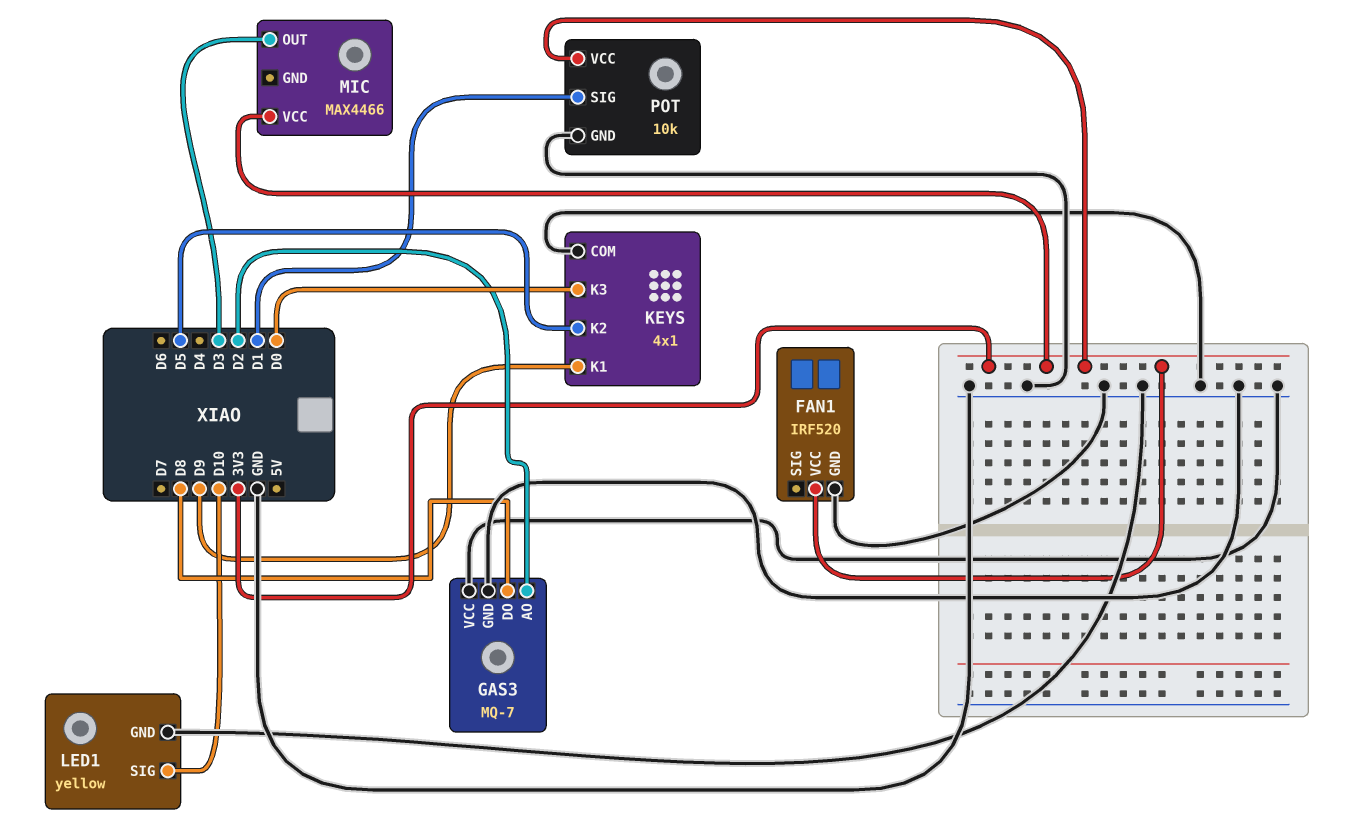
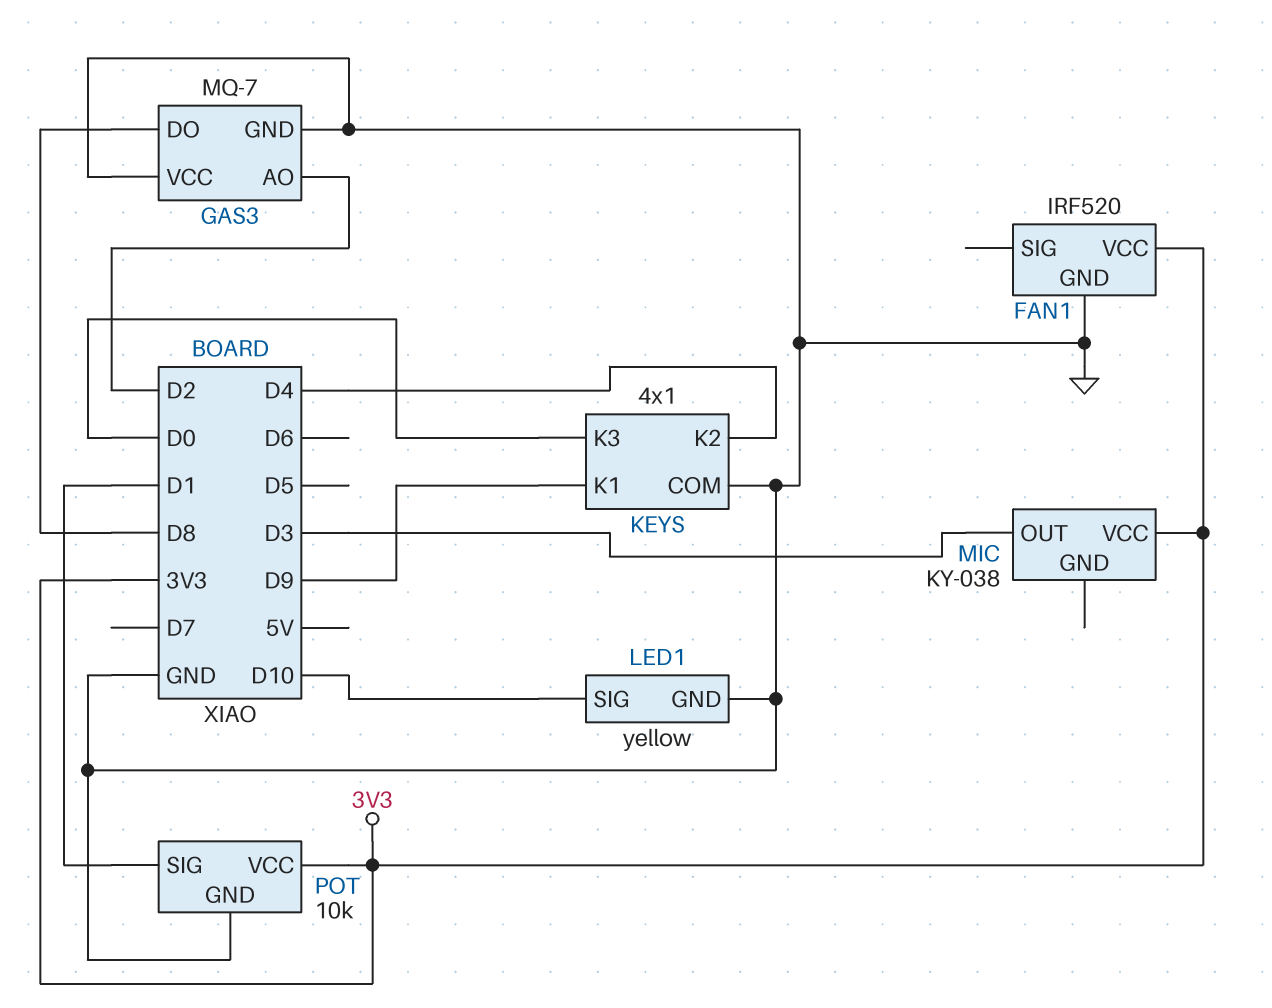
KEYS pin K2: D5 -> D4
MIC: MAX4466 -> KY-038

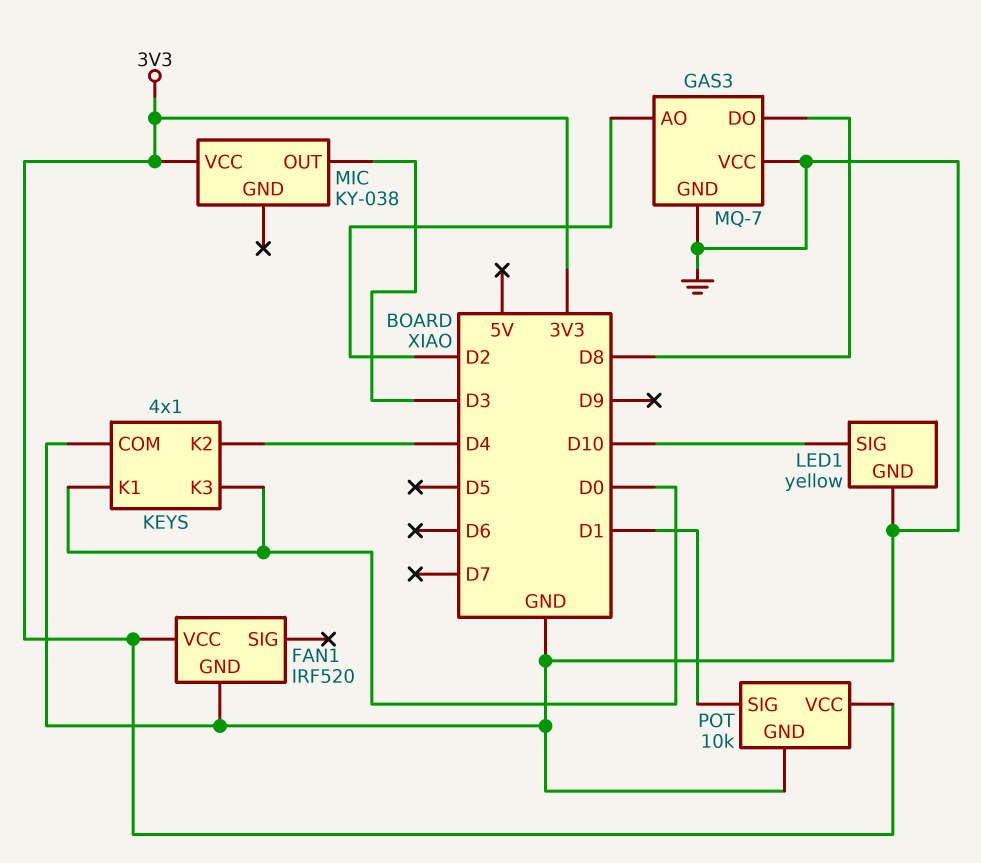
KEYS pin K1: D9 -> D0

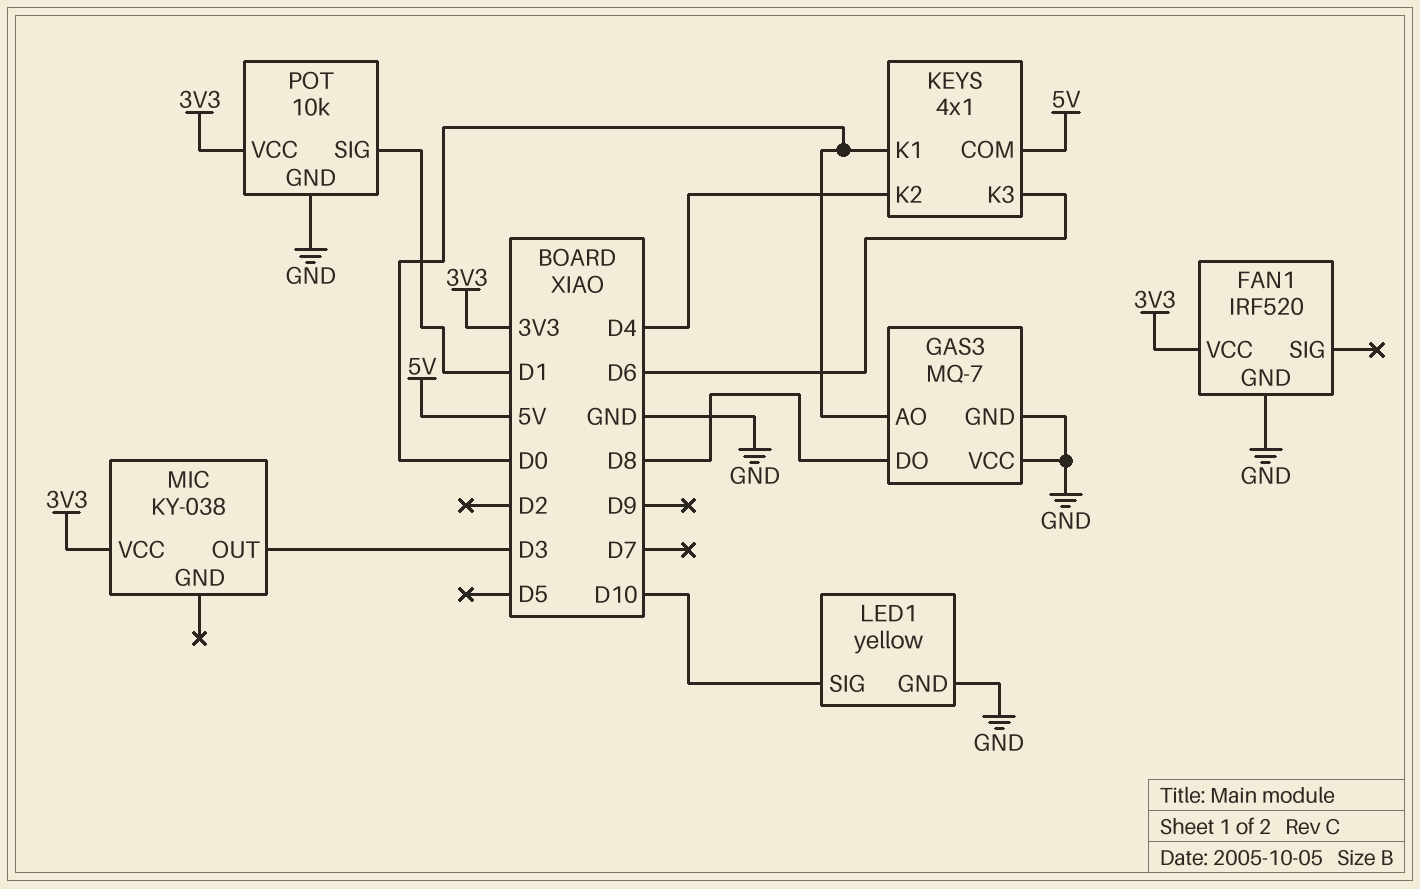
GAS3 pin AO: D2 -> D0
KEYS pin COM: GND -> 5V
KEYS pin K3: D0 -> D6

